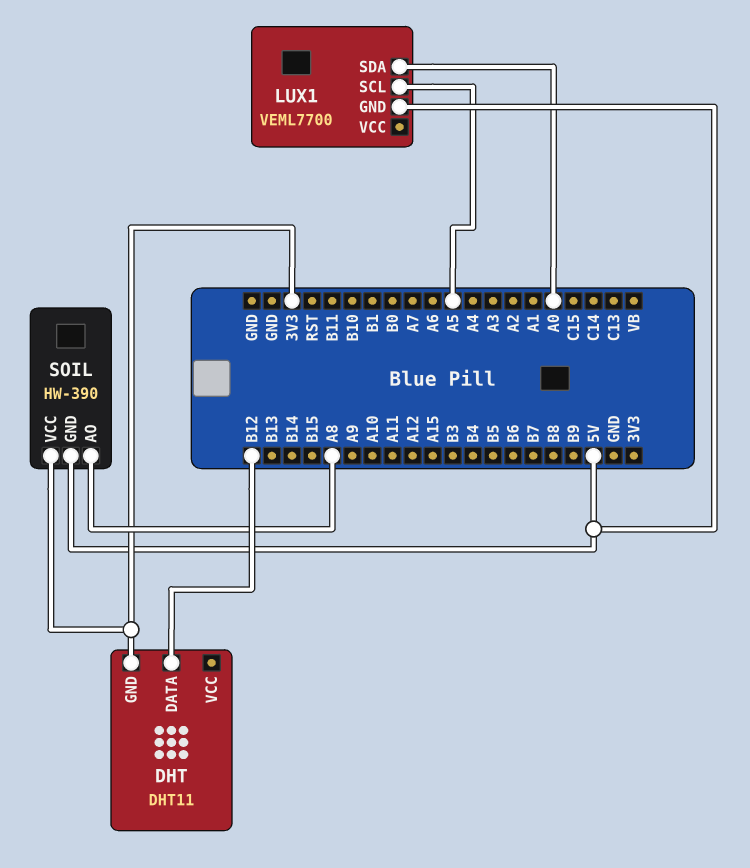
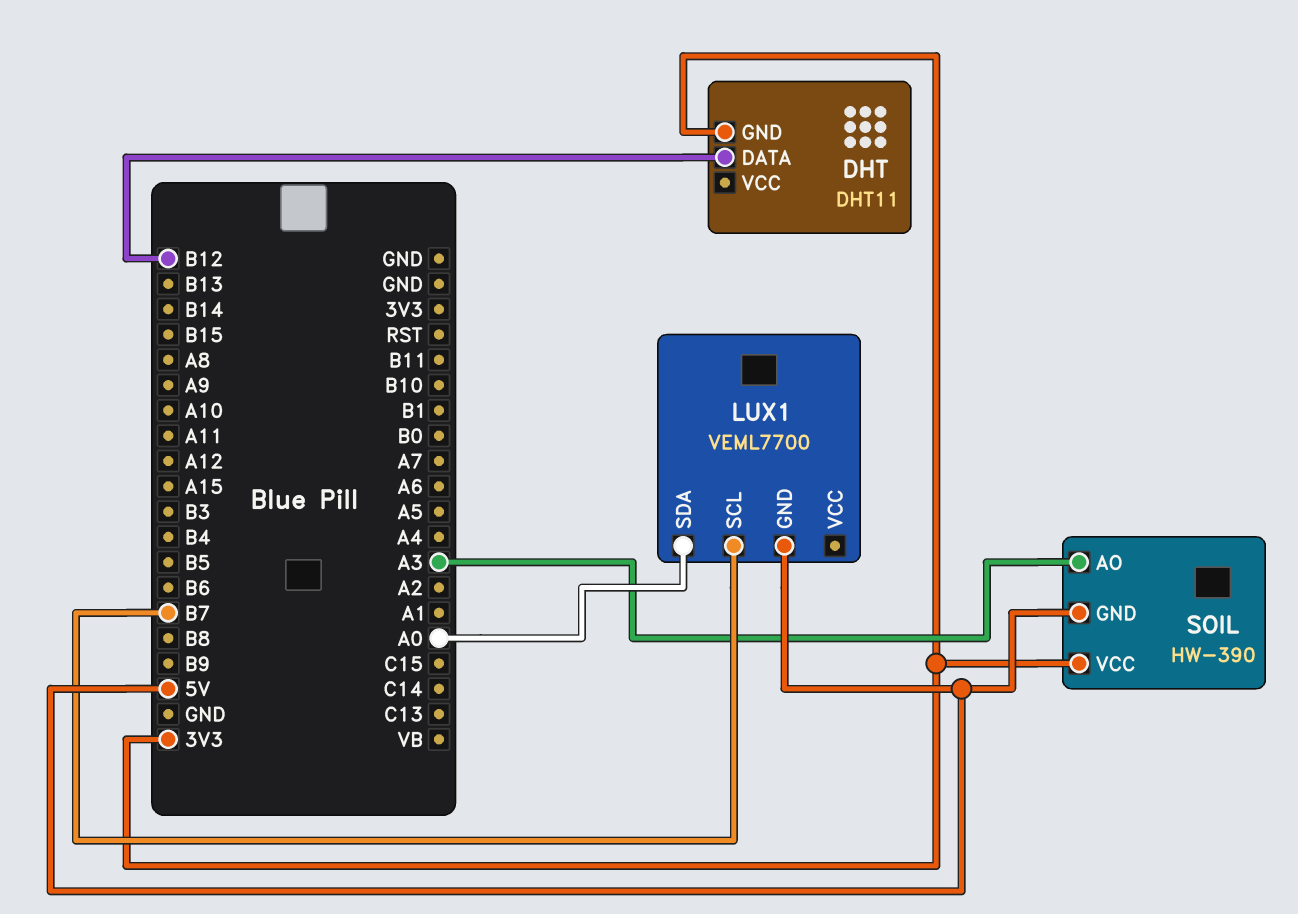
LUX1 pin SCL: A5 -> B7
SOIL pin AO: A8 -> A3

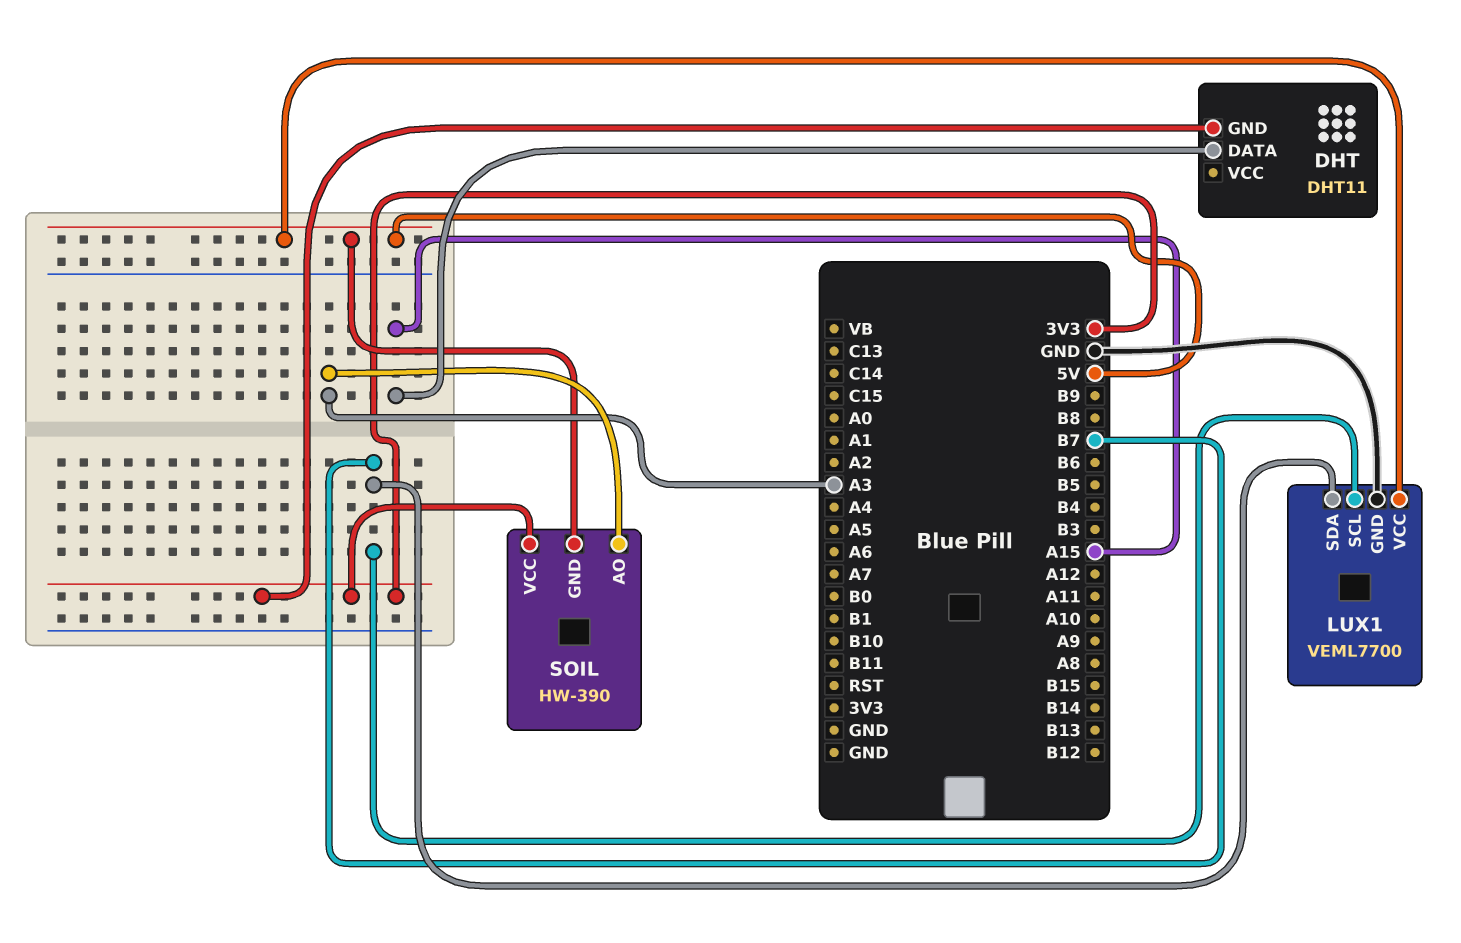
DHT pin DATA: B12 -> A15
LUX1 pin GND: 5V -> GND
LUX1 pin SDA: A0 -> B7
LUX1 pin VCC: none -> 5V

